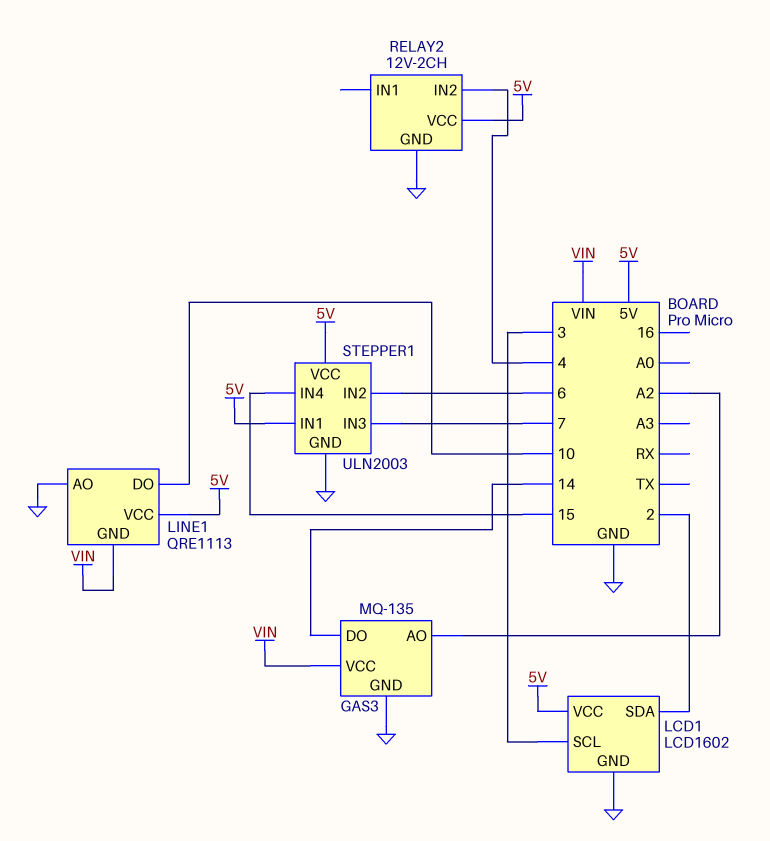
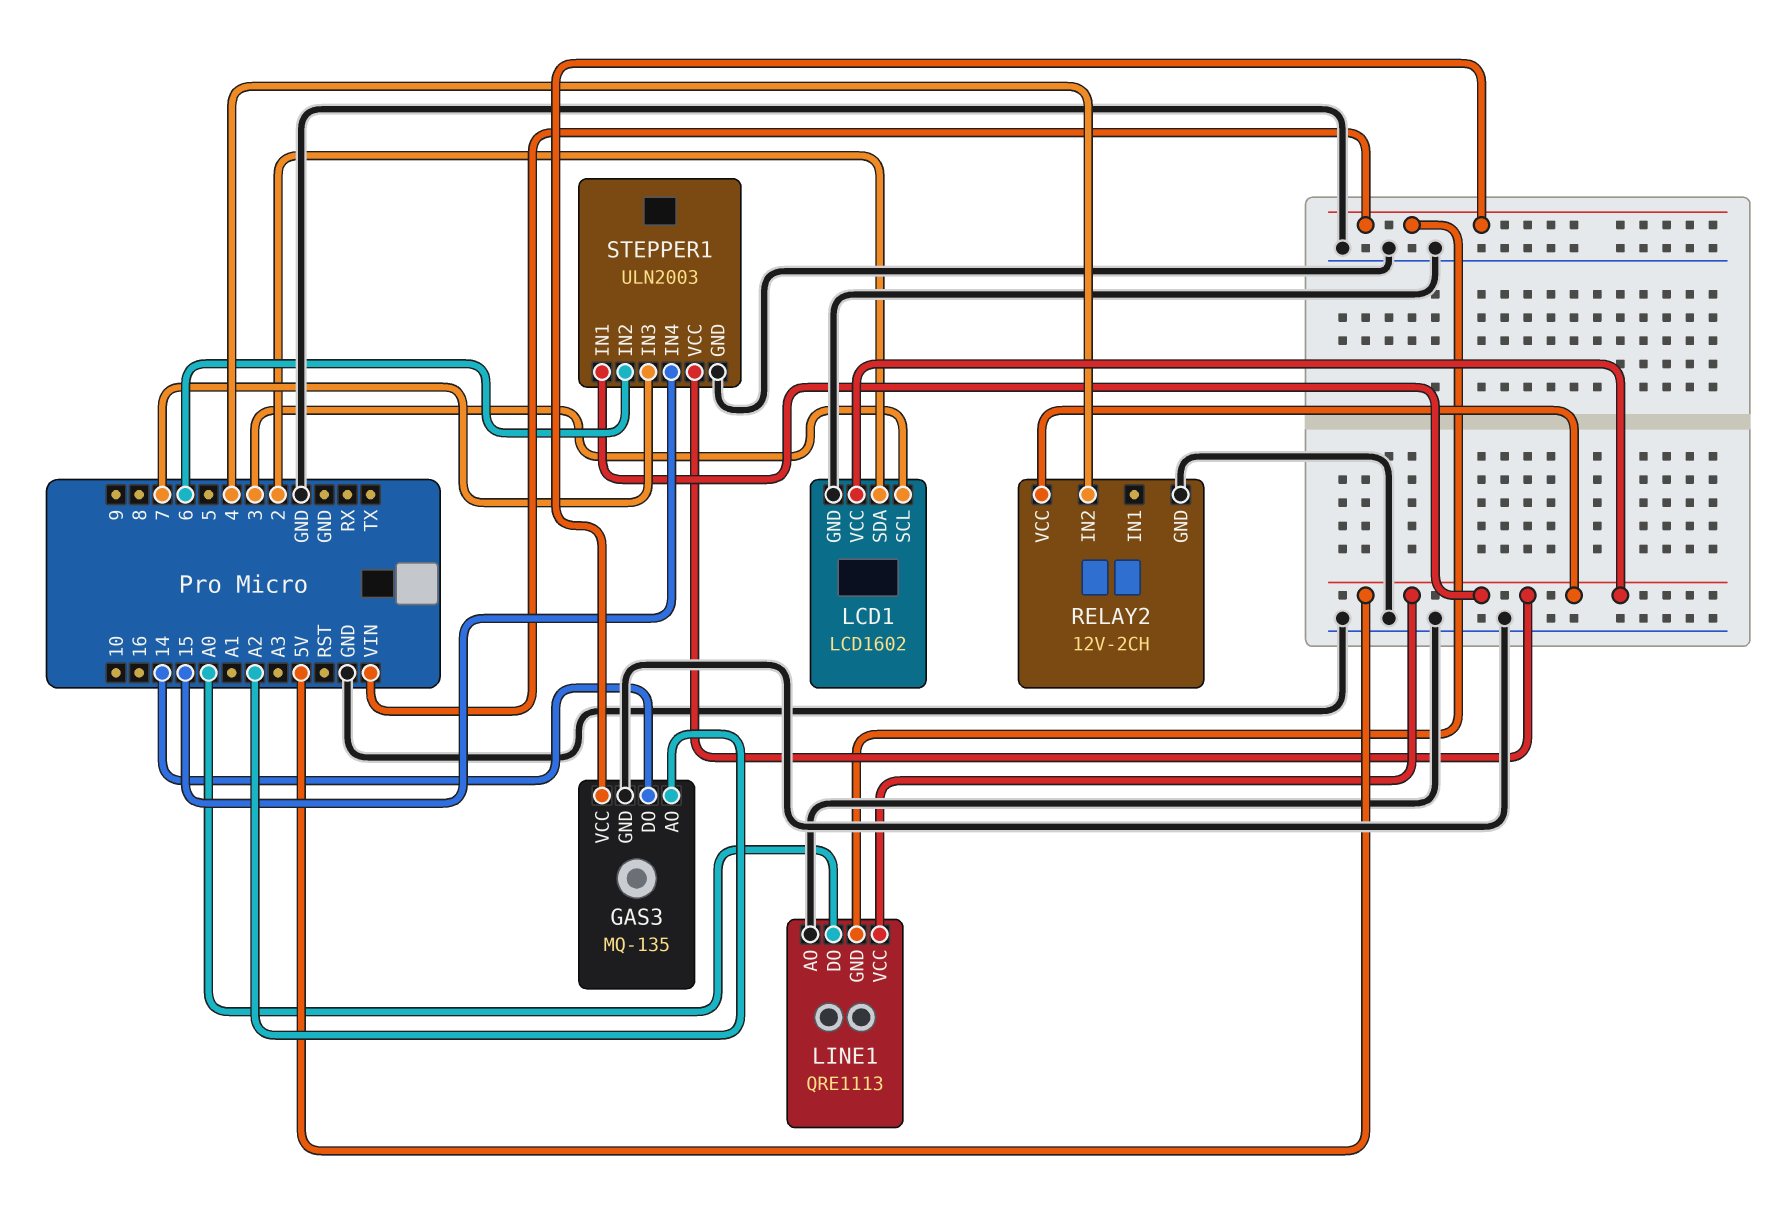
LINE1 pin DO: 10 -> A0

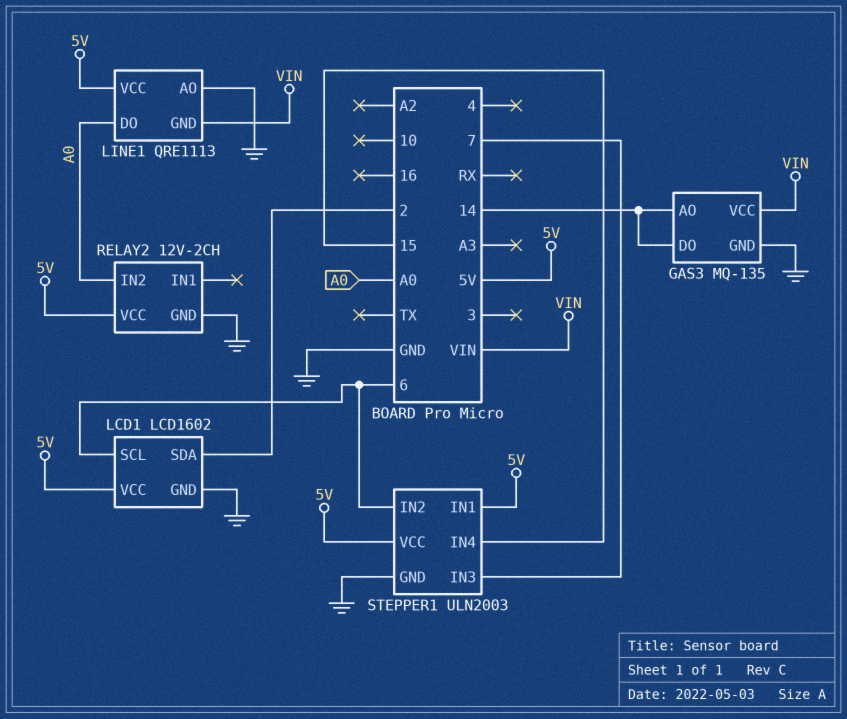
GAS3 pin AO: A2 -> 14
LCD1 pin SCL: 3 -> 6
RELAY2 pin IN2: 4 -> A0

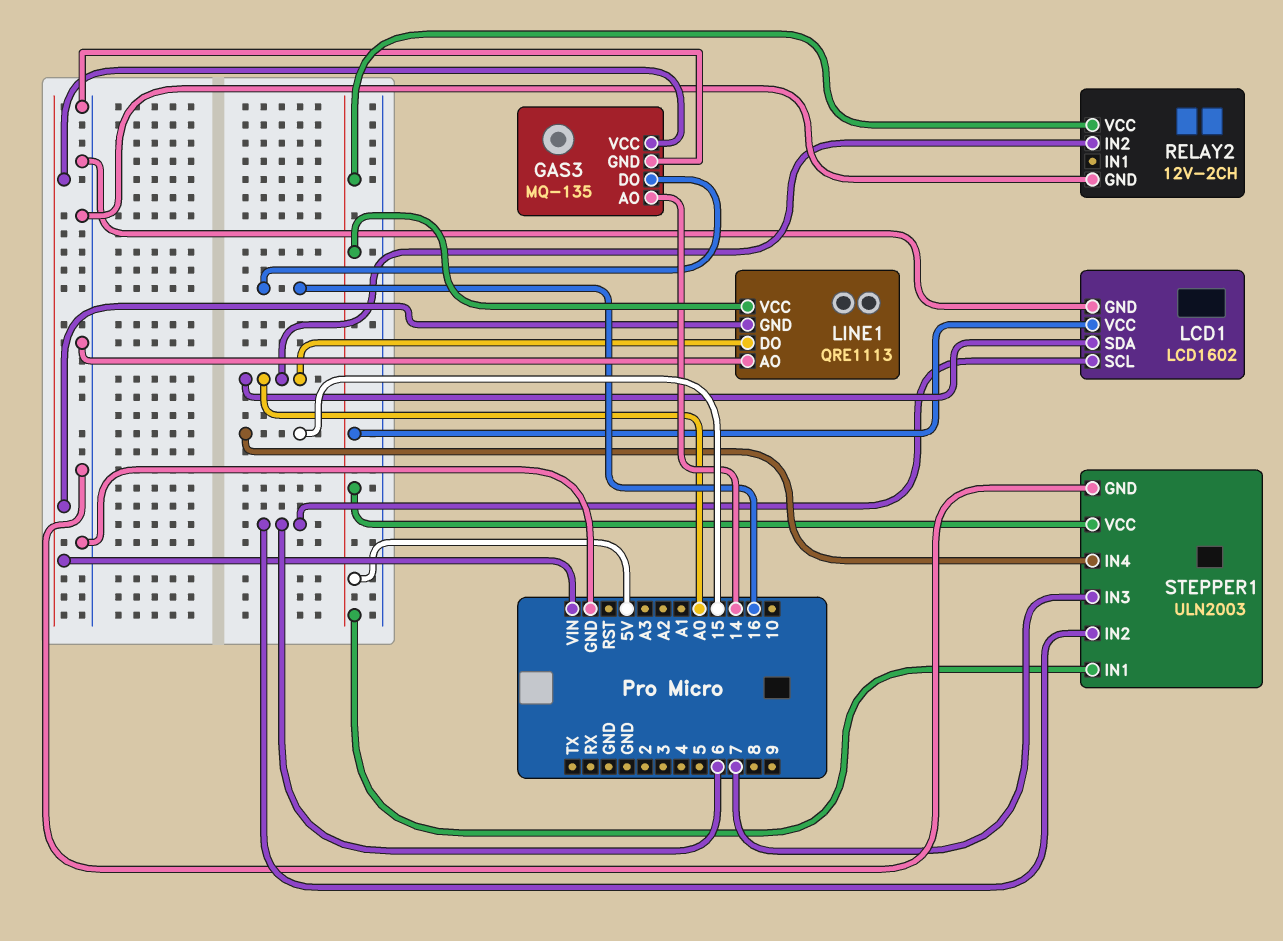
GAS3 pin DO: 14 -> 16
LCD1 pin SDA: 2 -> A0

